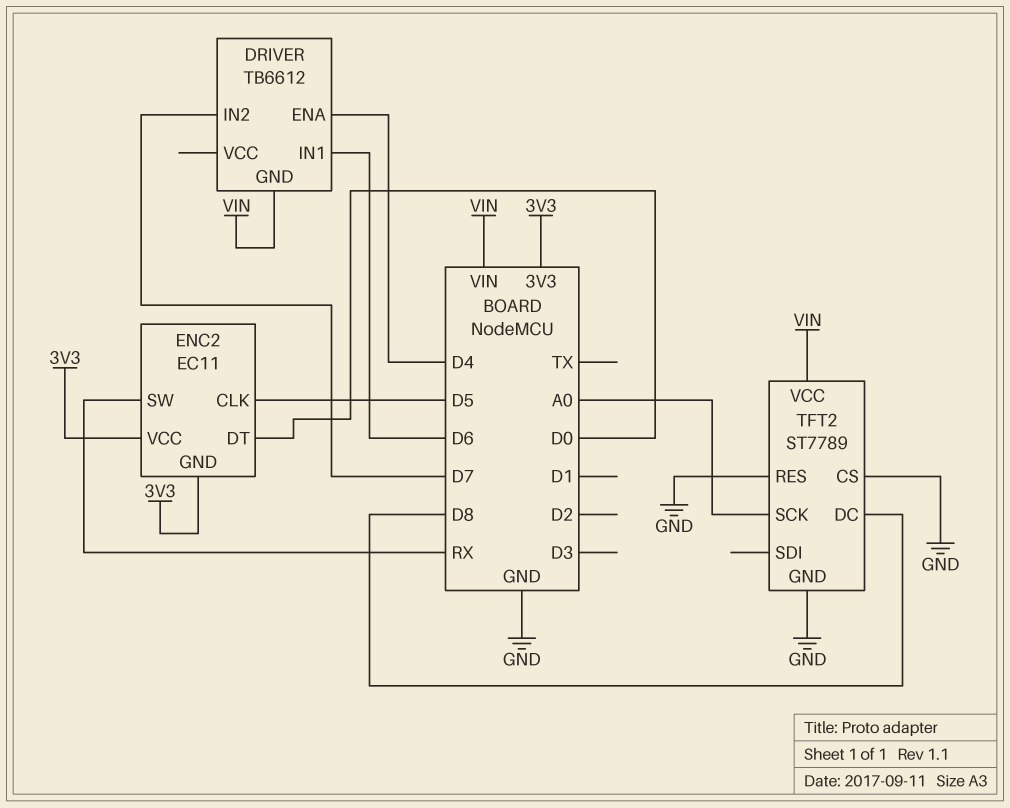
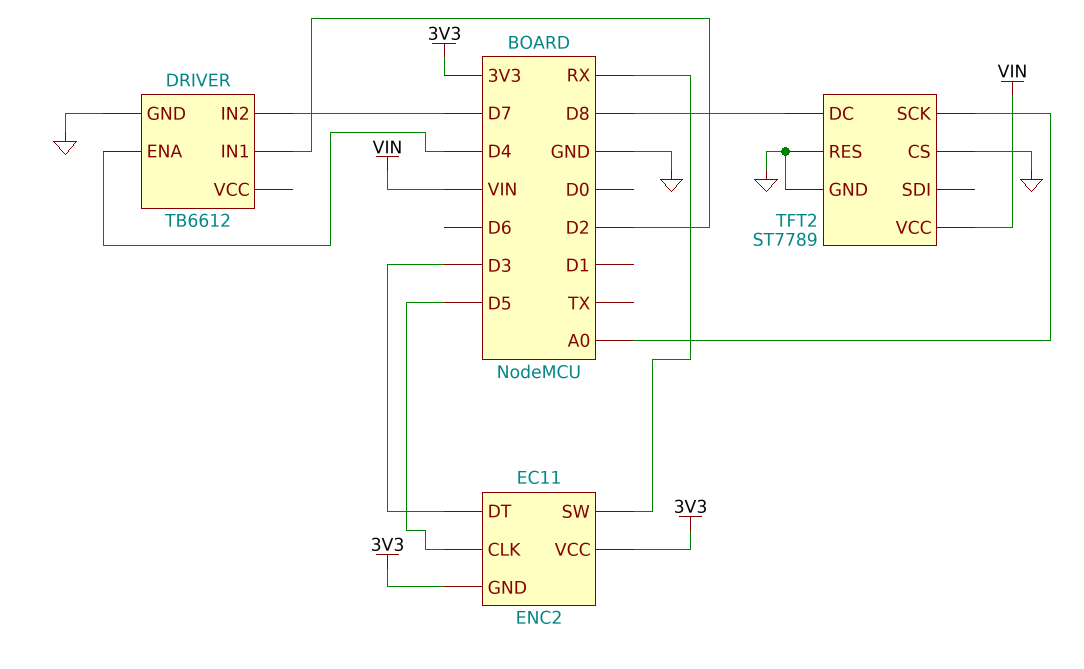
DRIVER pin GND: VIN -> GND
DRIVER pin IN1: D6 -> D2
ENC2 pin DT: D0 -> D3

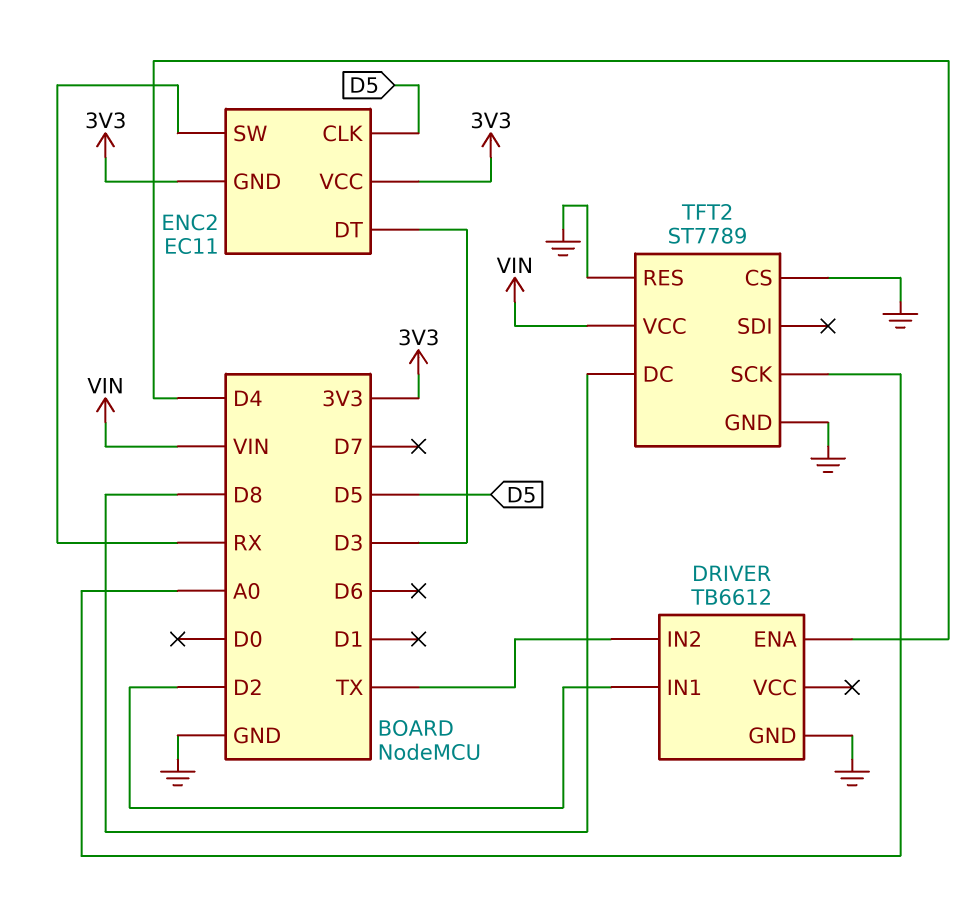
DRIVER pin IN2: D7 -> TX

